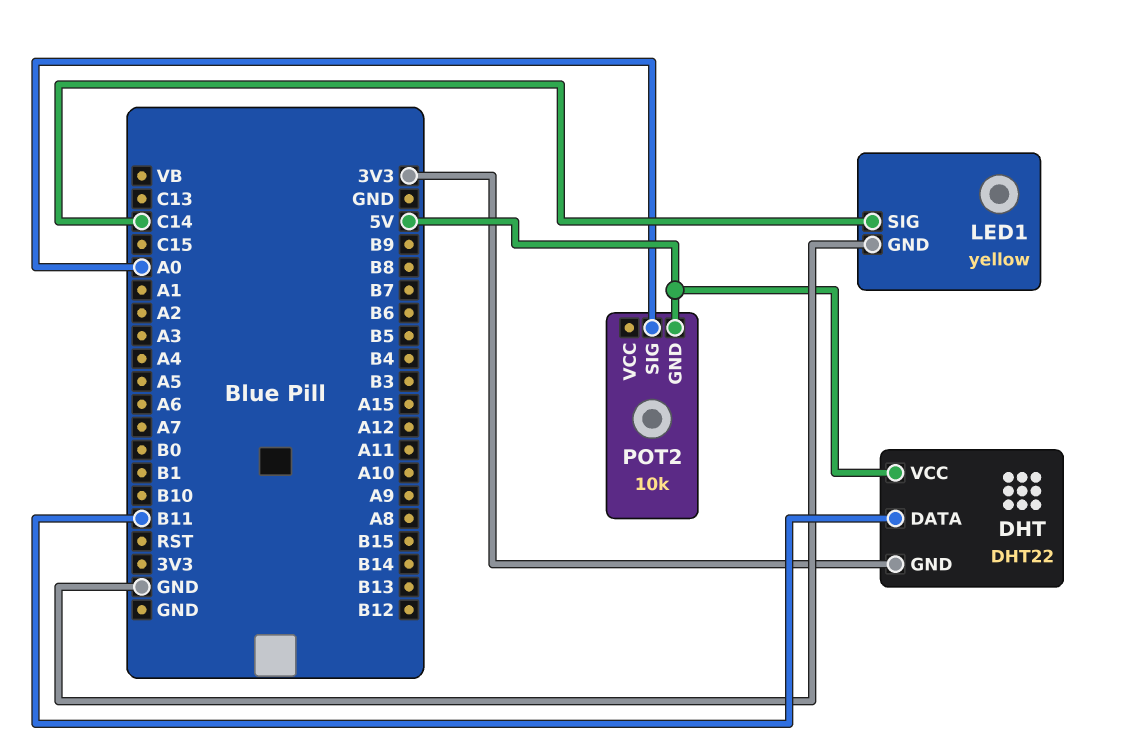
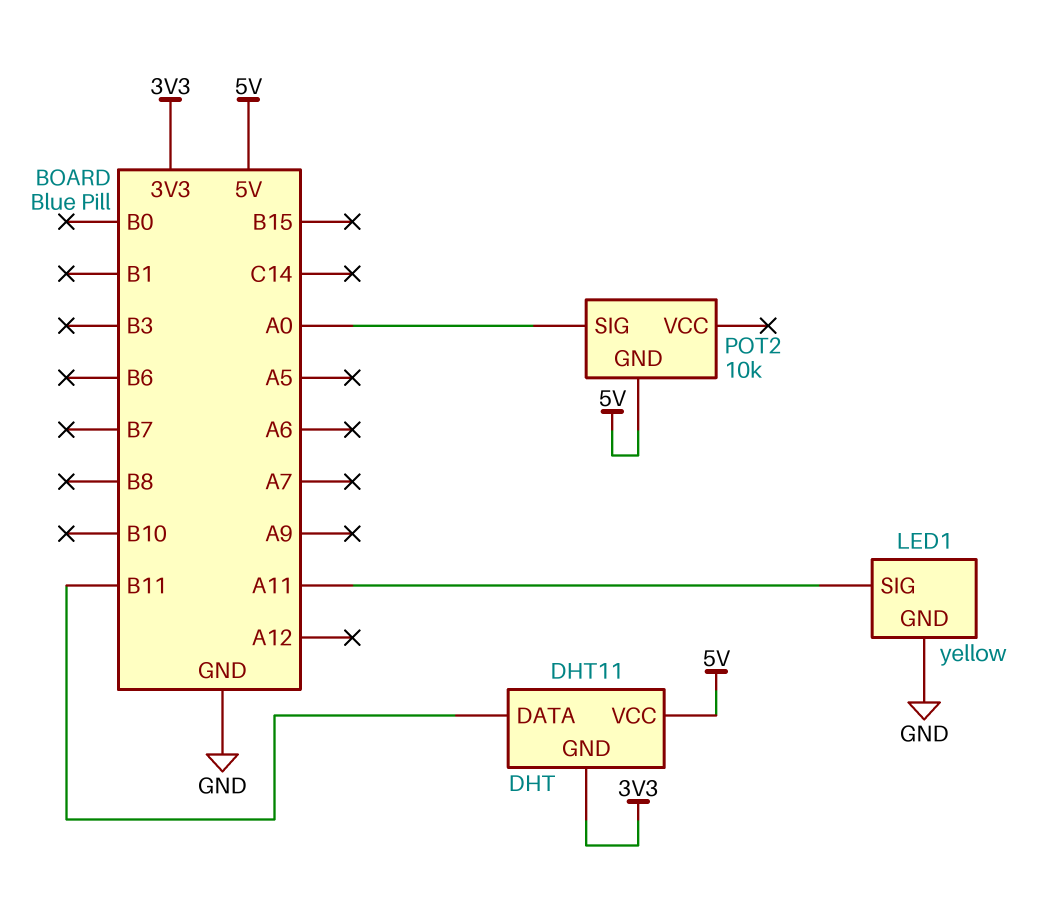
DHT: DHT22 -> DHT11
LED1 pin SIG: C14 -> A11

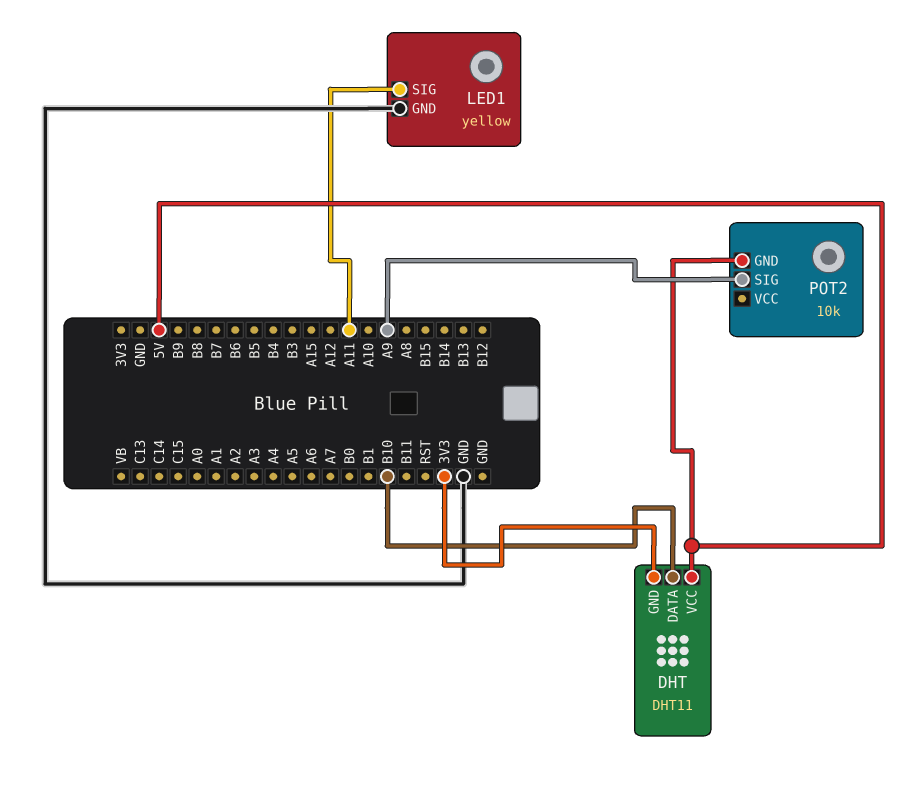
DHT pin DATA: B11 -> B10
POT2 pin SIG: A0 -> A9

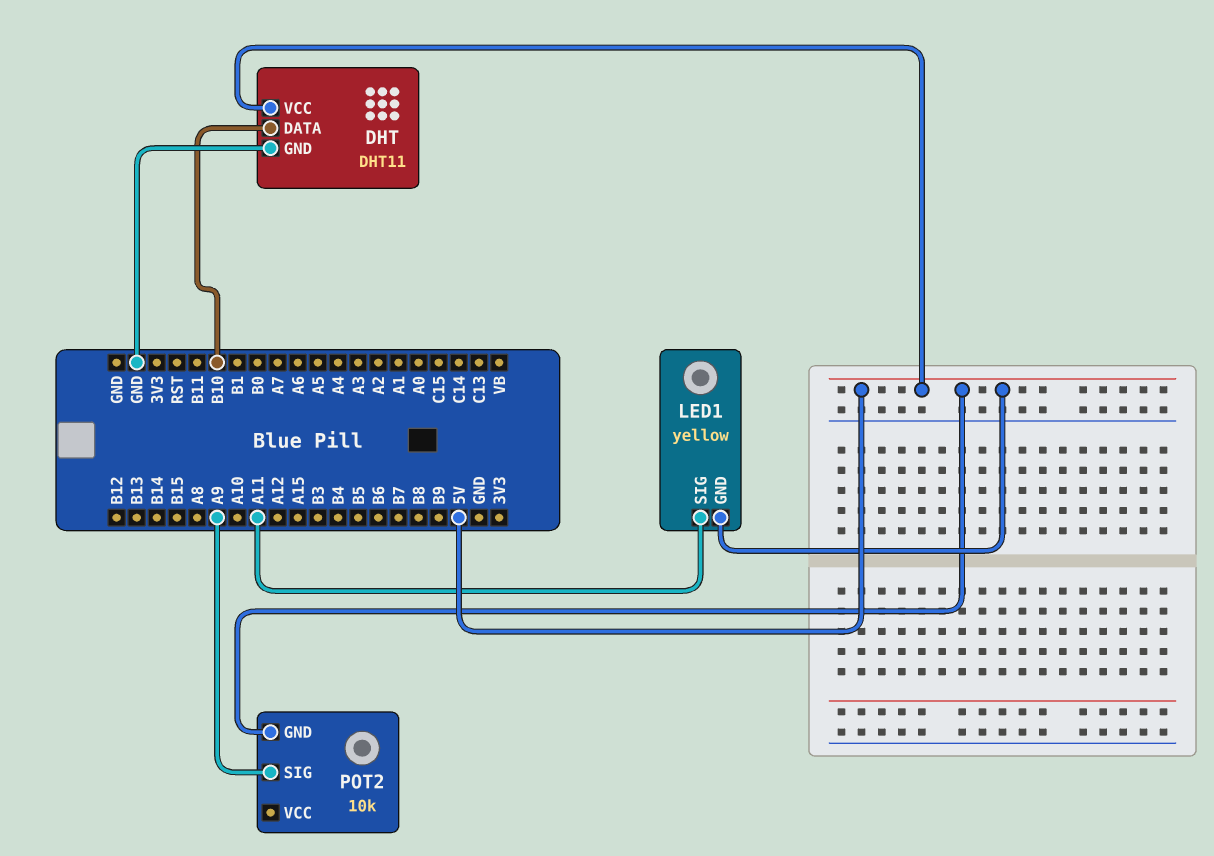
DHT pin GND: 3V3 -> GND
LED1 pin GND: GND -> 5V

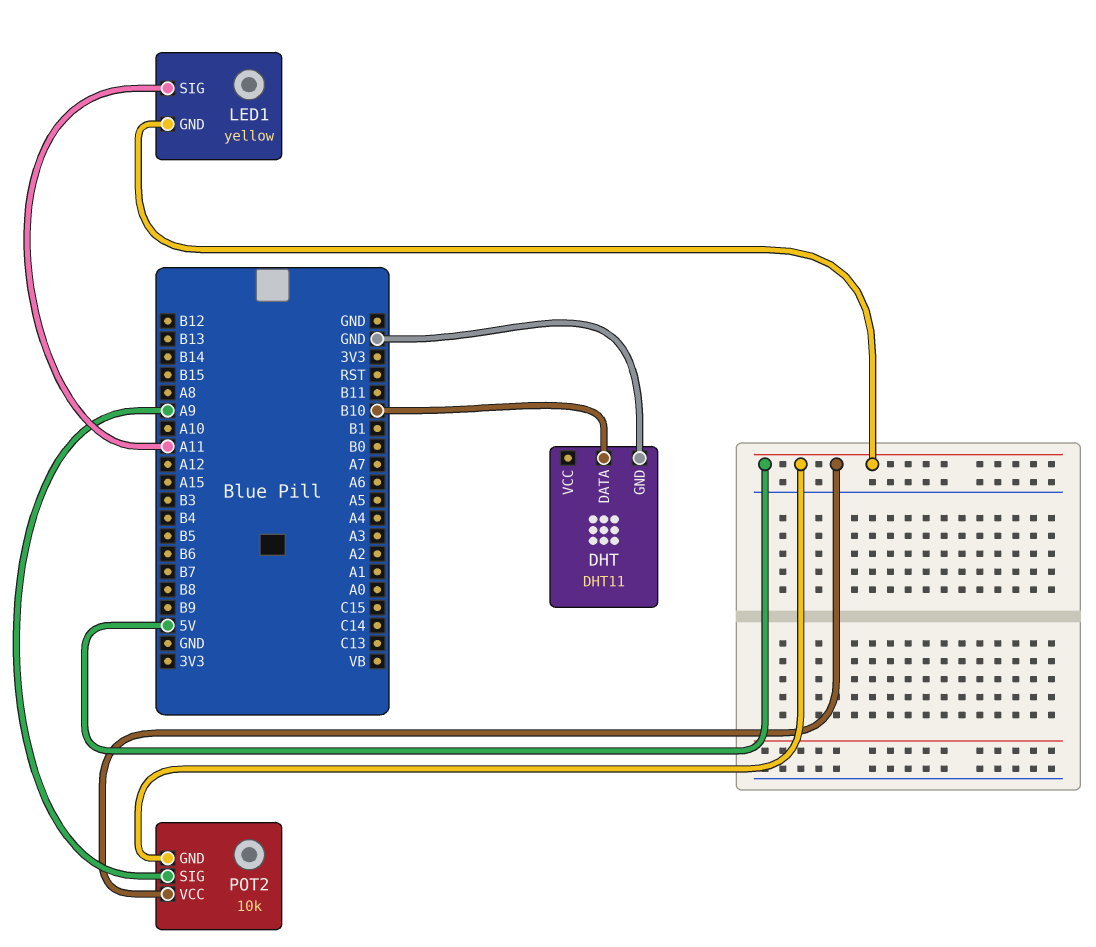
DHT pin VCC: 5V -> none
POT2 pin VCC: none -> 5V

